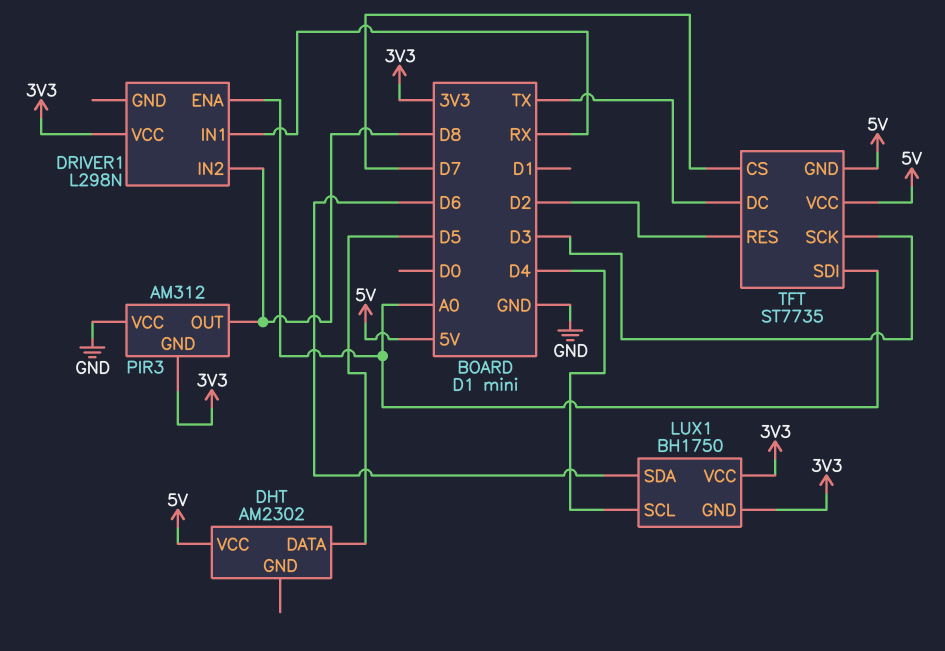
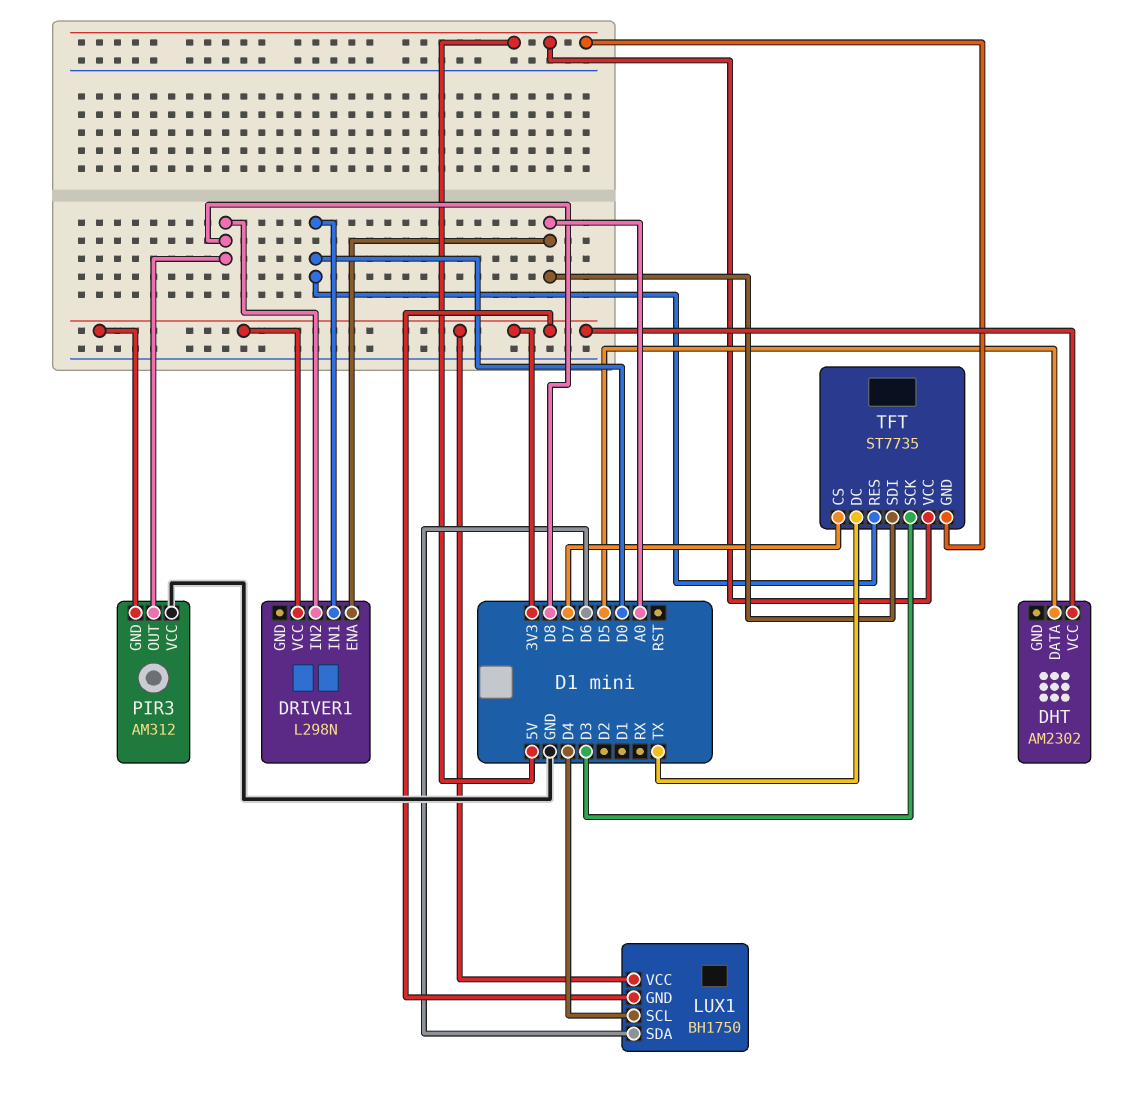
DHT pin VCC: 5V -> 3V3
DRIVER1 pin IN1: RX -> D0
TFT pin RES: D2 -> D0

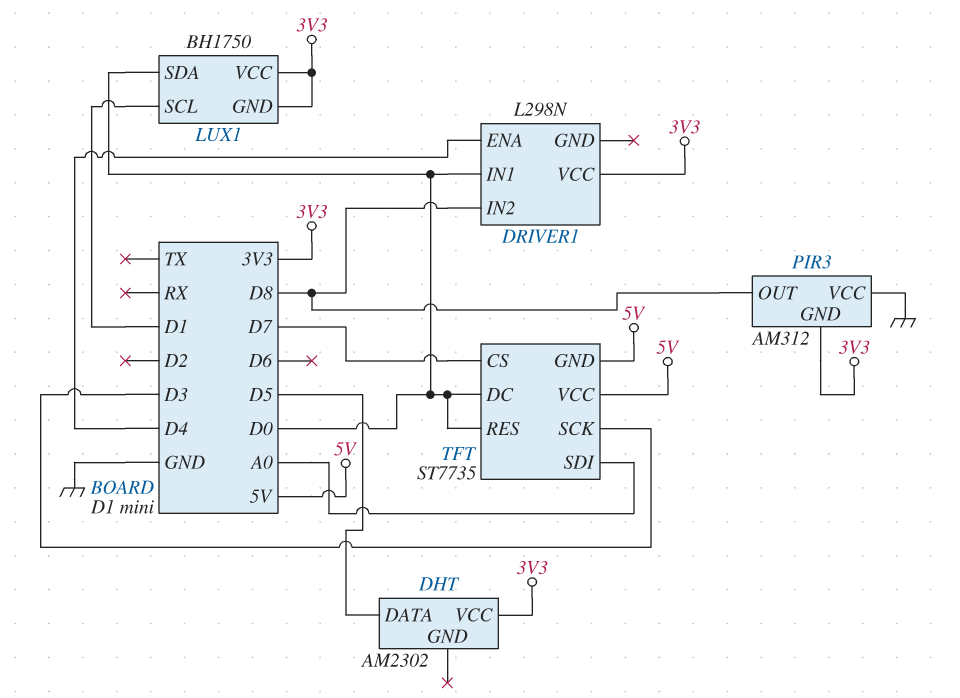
DRIVER1 pin ENA: A0 -> D4
LUX1 pin SCL: D4 -> D1
LUX1 pin SDA: D6 -> D0
TFT pin DC: TX -> D0

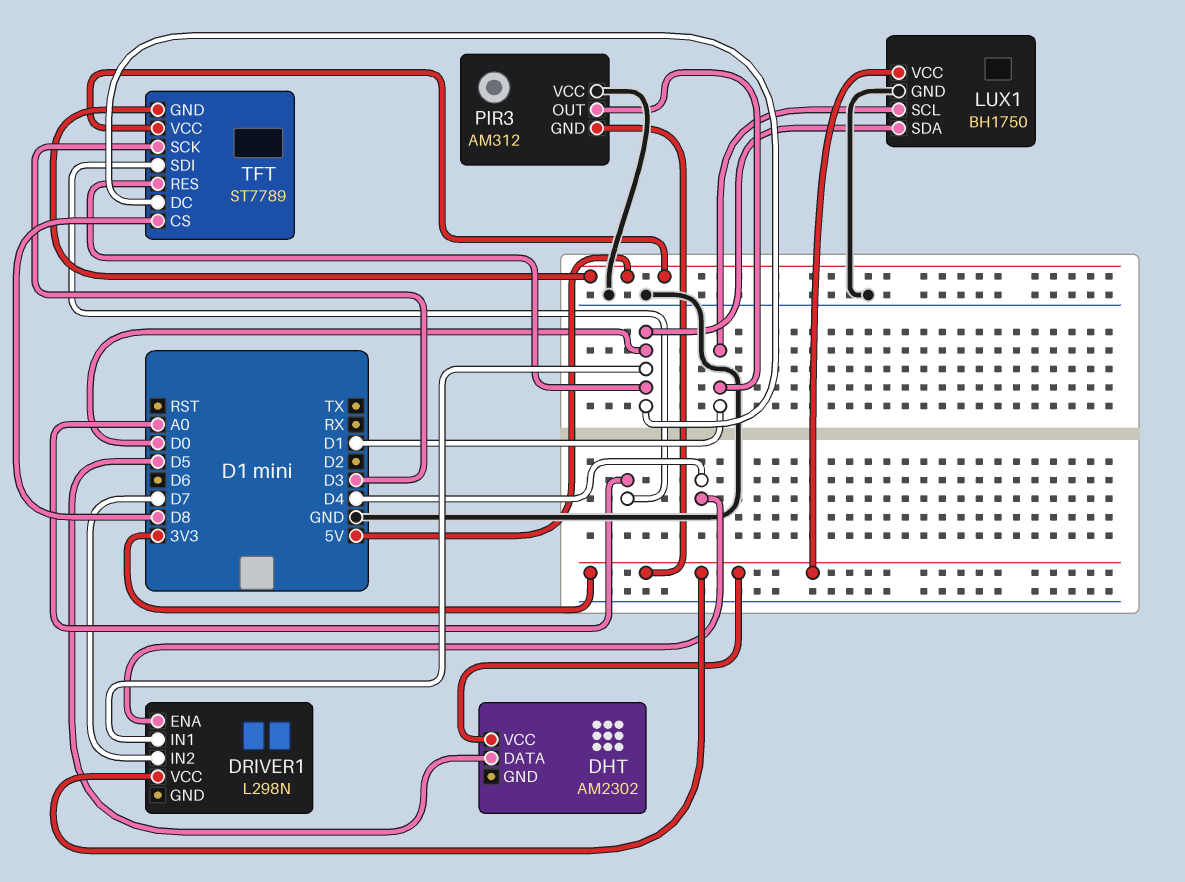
DRIVER1 pin IN2: D8 -> D7
LUX1 pin GND: 3V3 -> GND
PIR3 pin OUT: D8 -> D1
TFT: ST7735 -> ST7789
TFT pin CS: D7 -> D8

